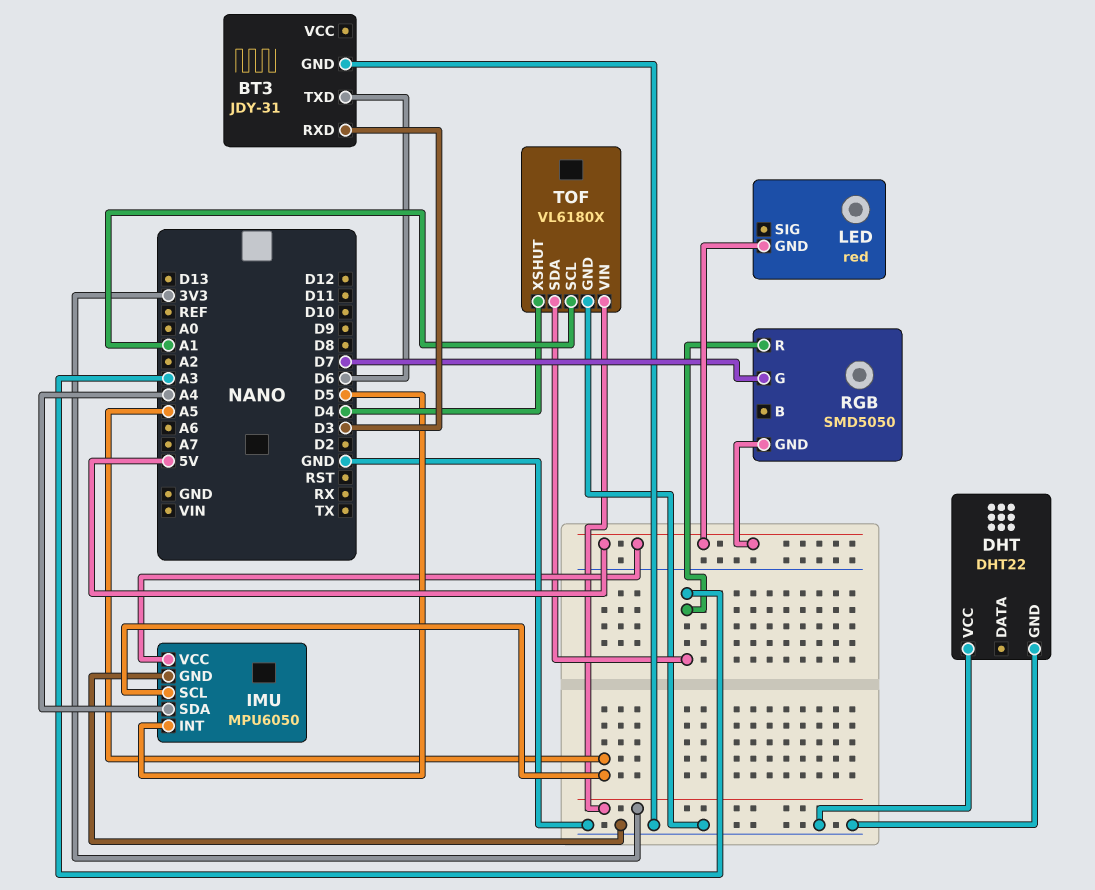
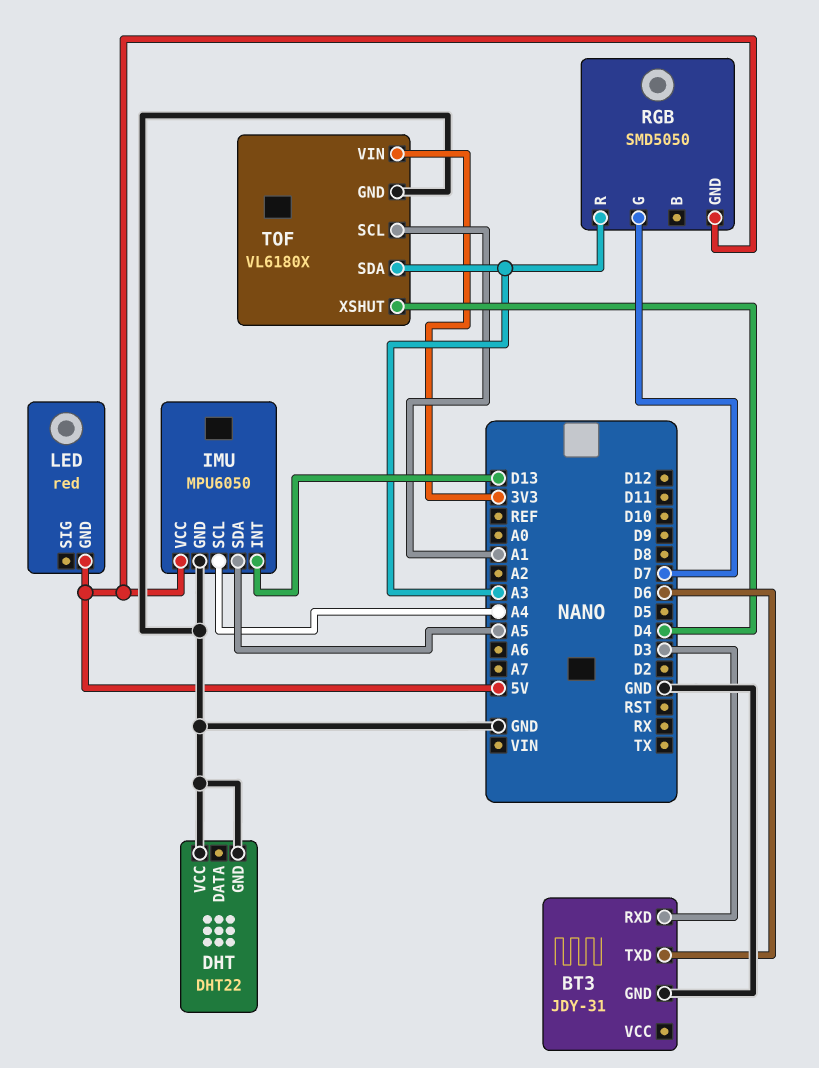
IMU pin INT: D5 -> D13
IMU pin SCL: A5 -> A4
IMU pin SDA: A4 -> A5

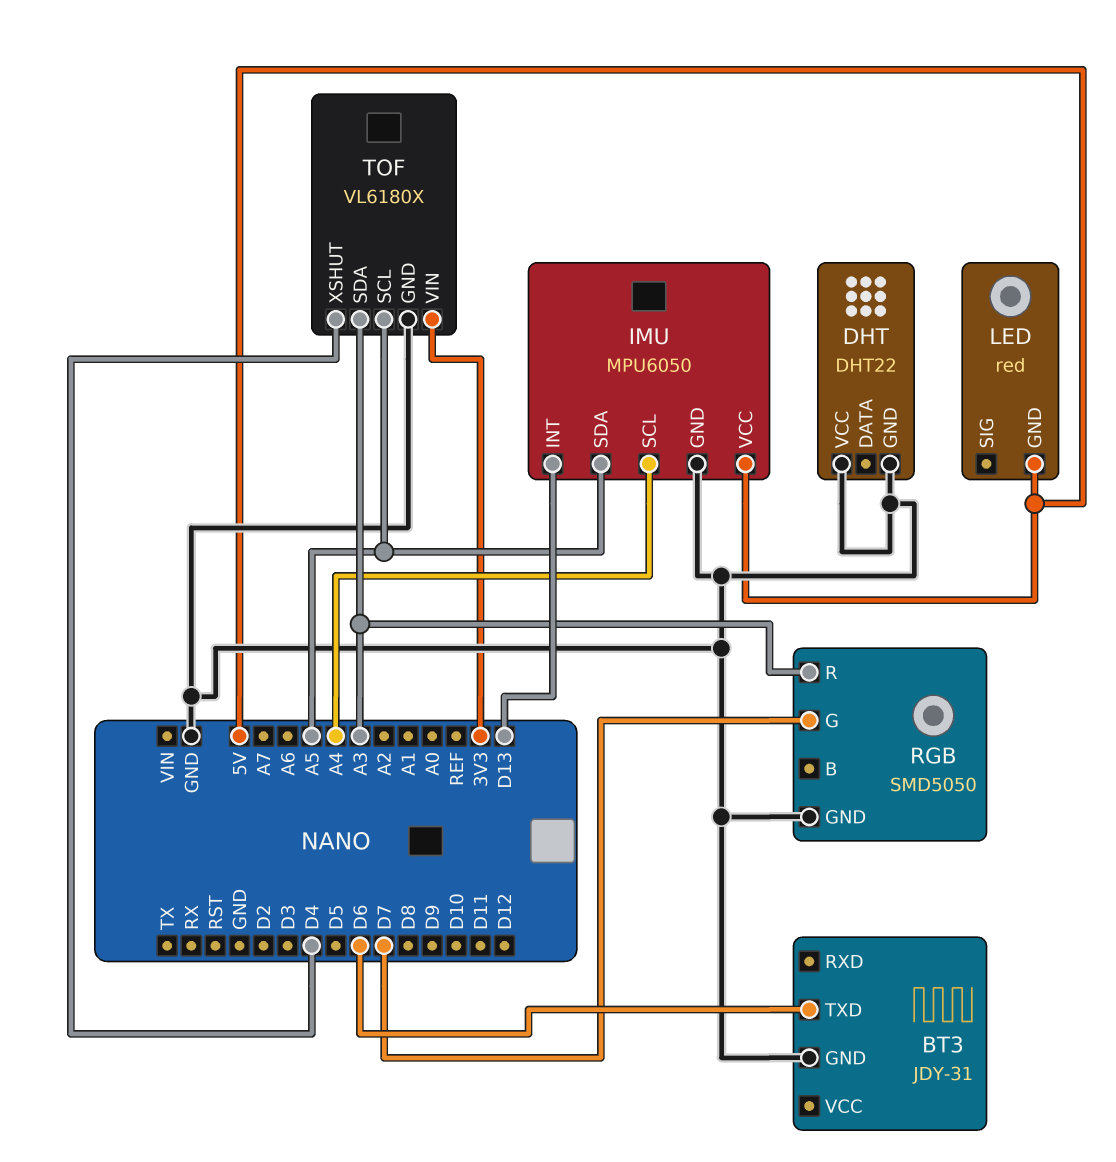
BT3 pin RXD: D3 -> none
RGB pin GND: 5V -> GND
TOF pin SCL: A1 -> A5

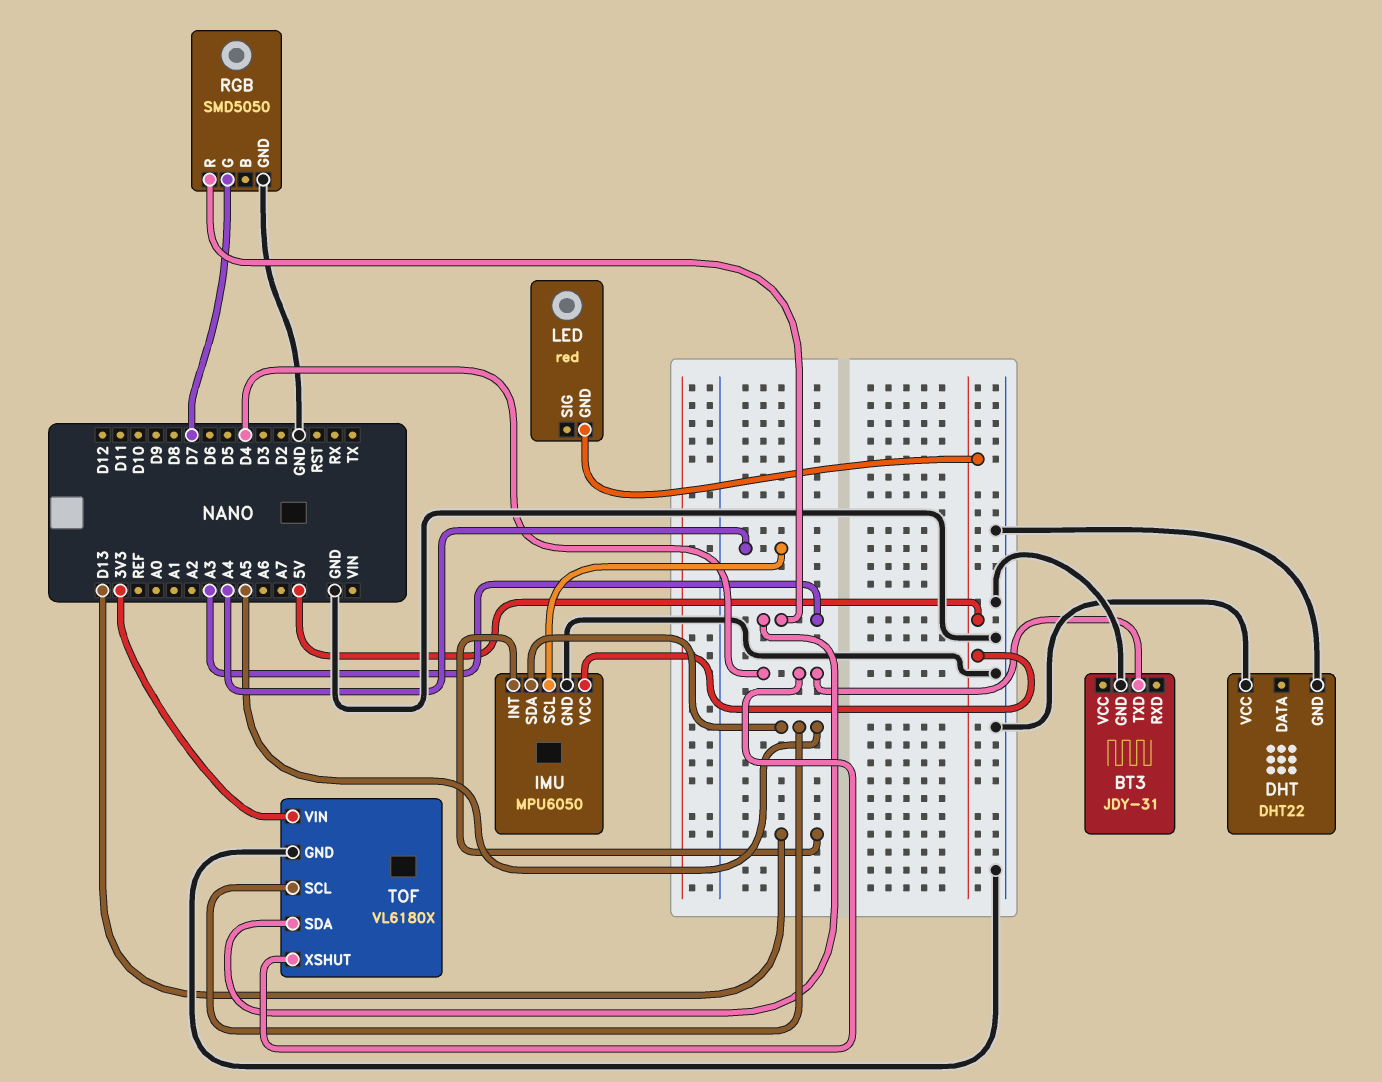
BT3 pin TXD: D6 -> D4

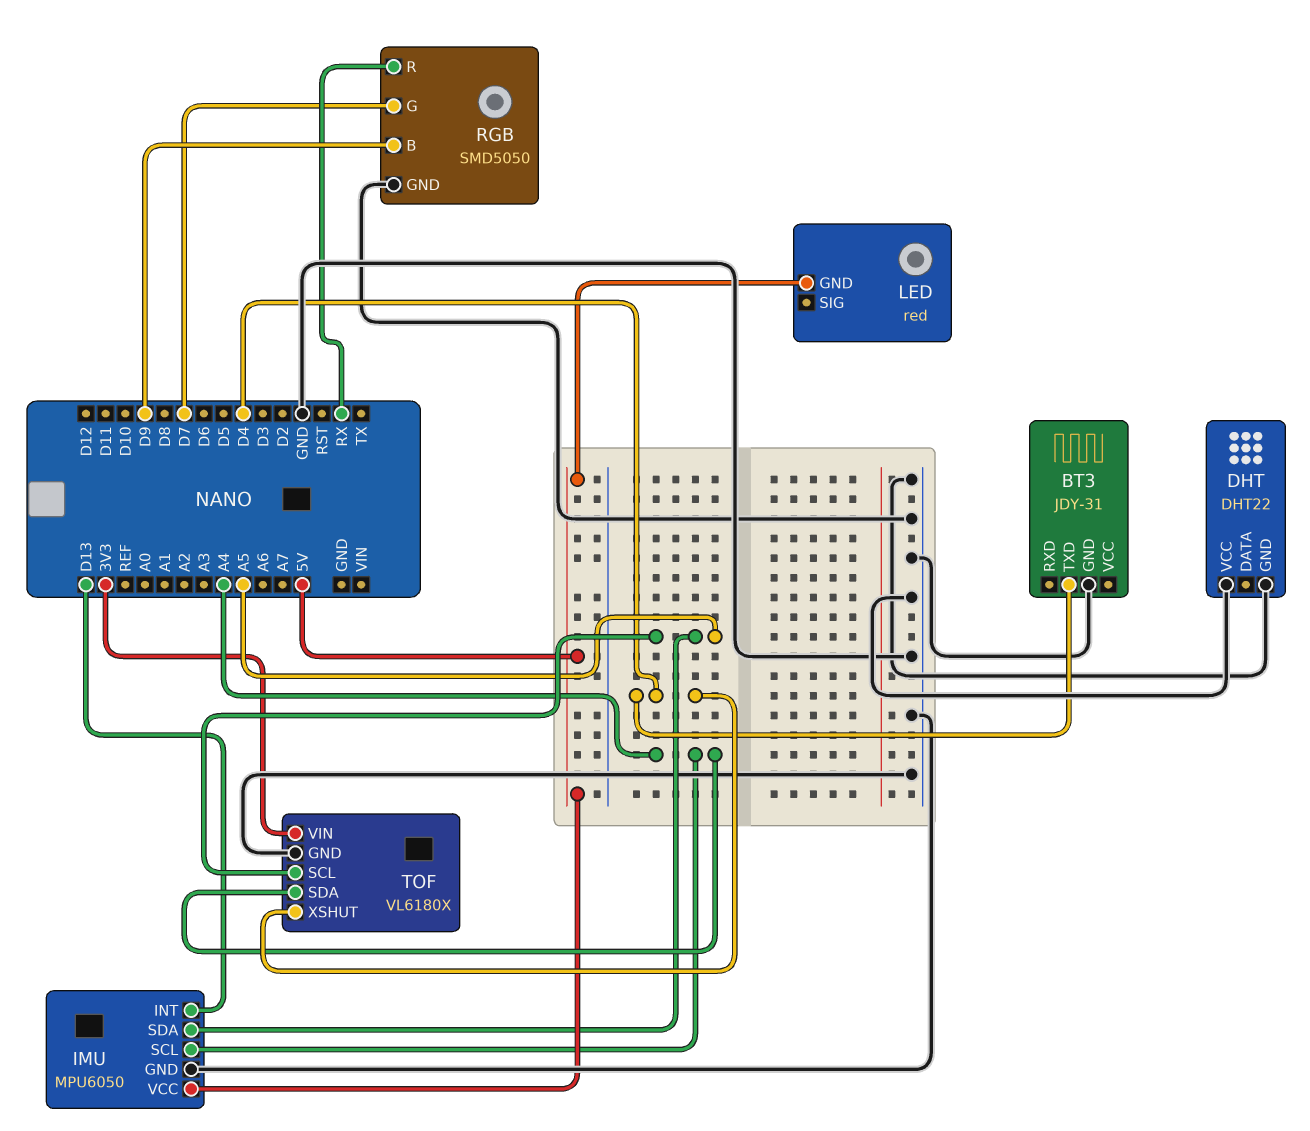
RGB pin B: none -> D9
RGB pin R: A3 -> RX
TOF pin SDA: A3 -> A4

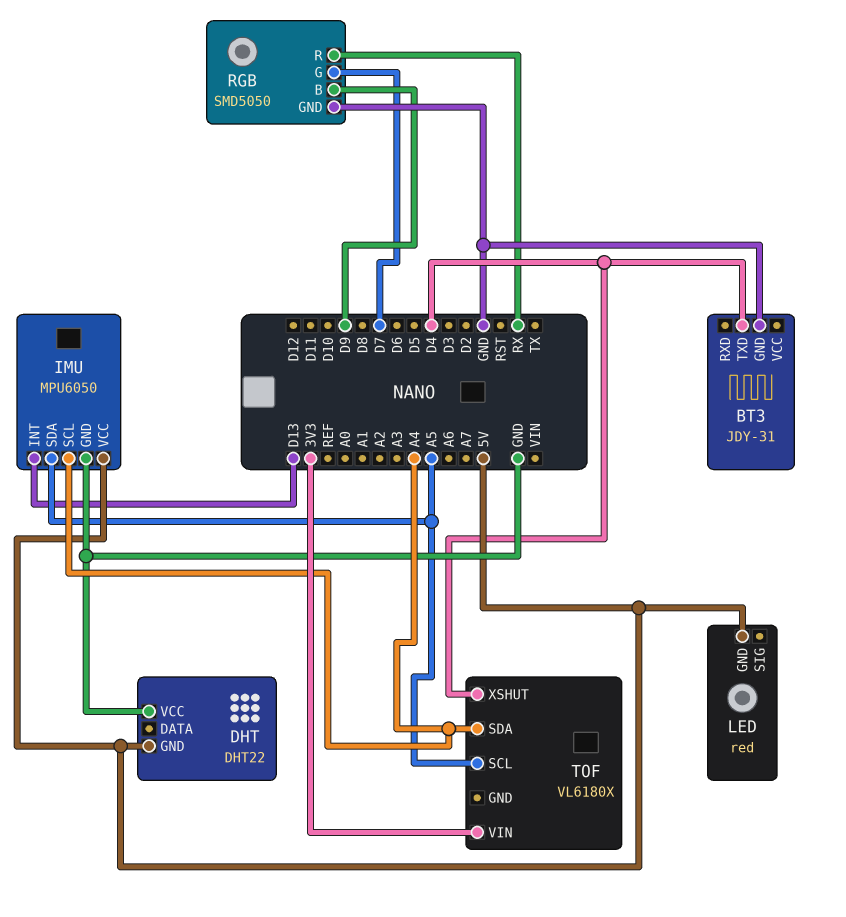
DHT pin GND: GND -> 5V
TOF pin GND: GND -> none

